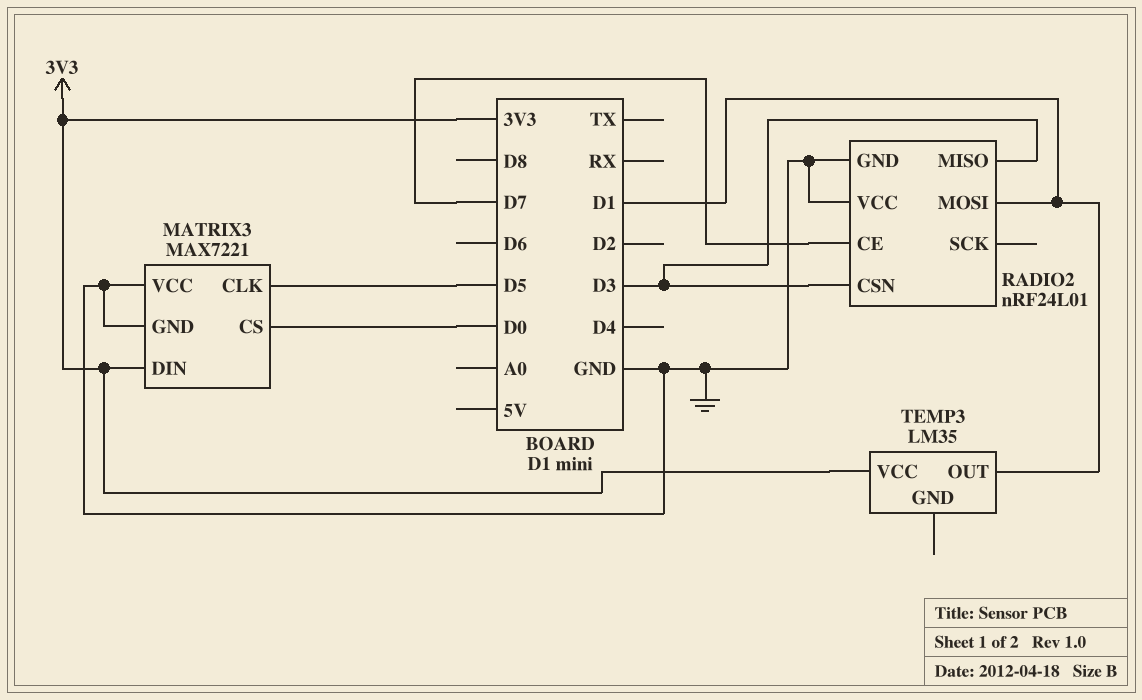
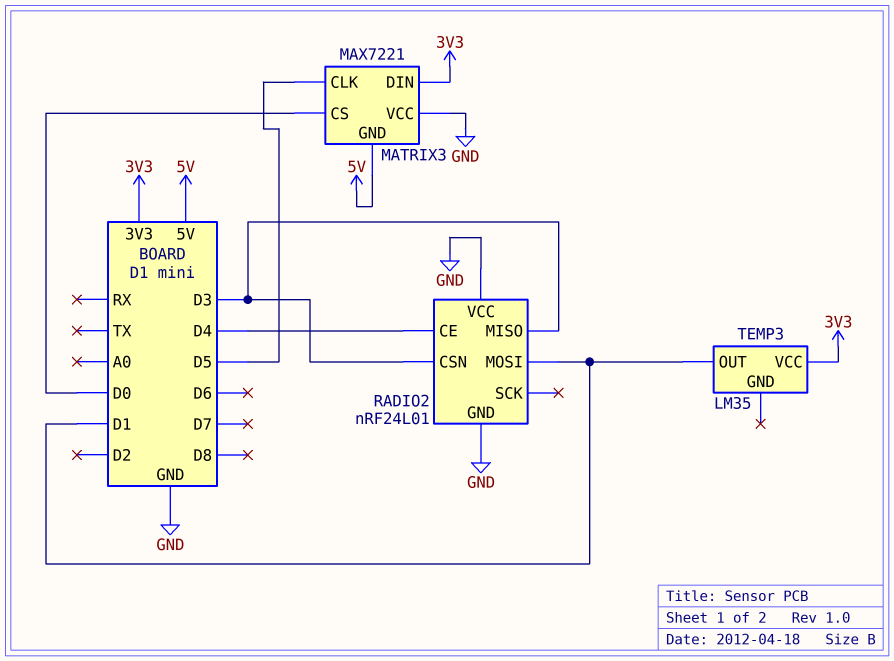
MATRIX3 pin GND: GND -> 5V
RADIO2 pin CE: D7 -> D4

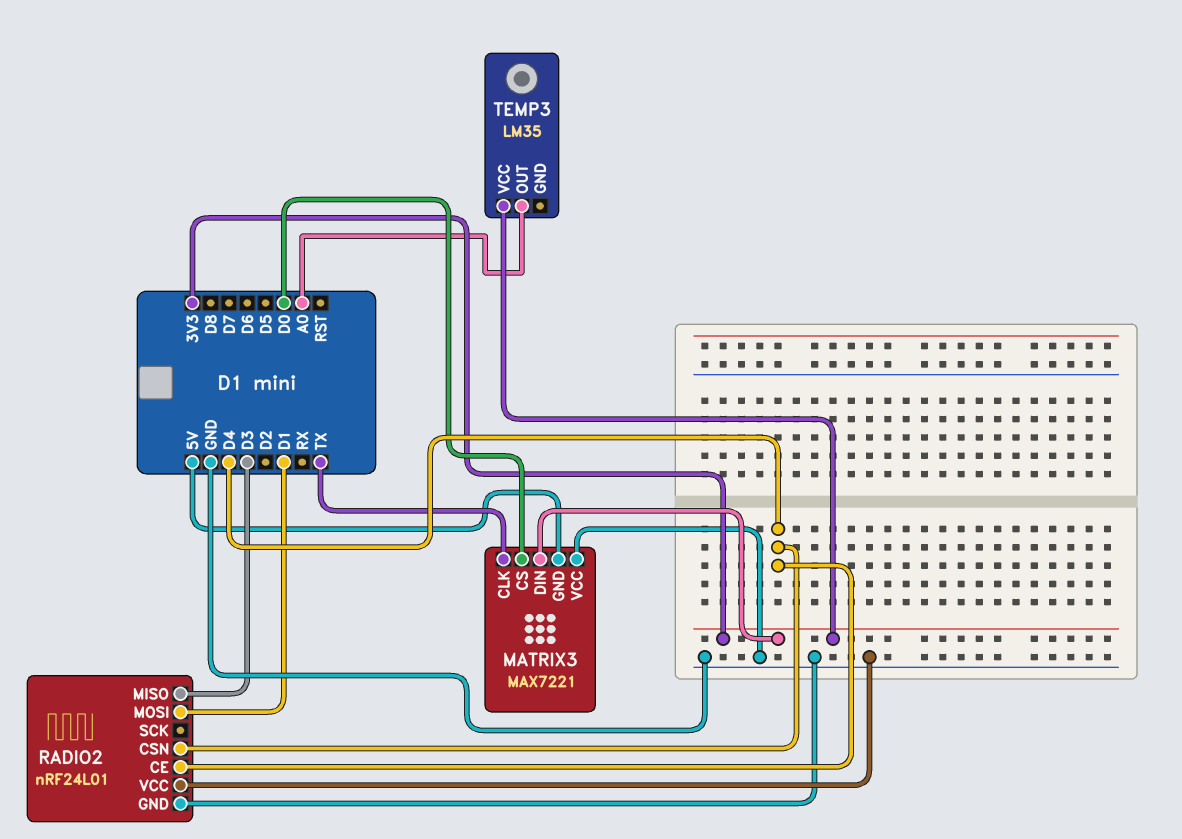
MATRIX3 pin CLK: D5 -> TX
RADIO2 pin CSN: D3 -> D4
TEMP3 pin OUT: D1 -> A0

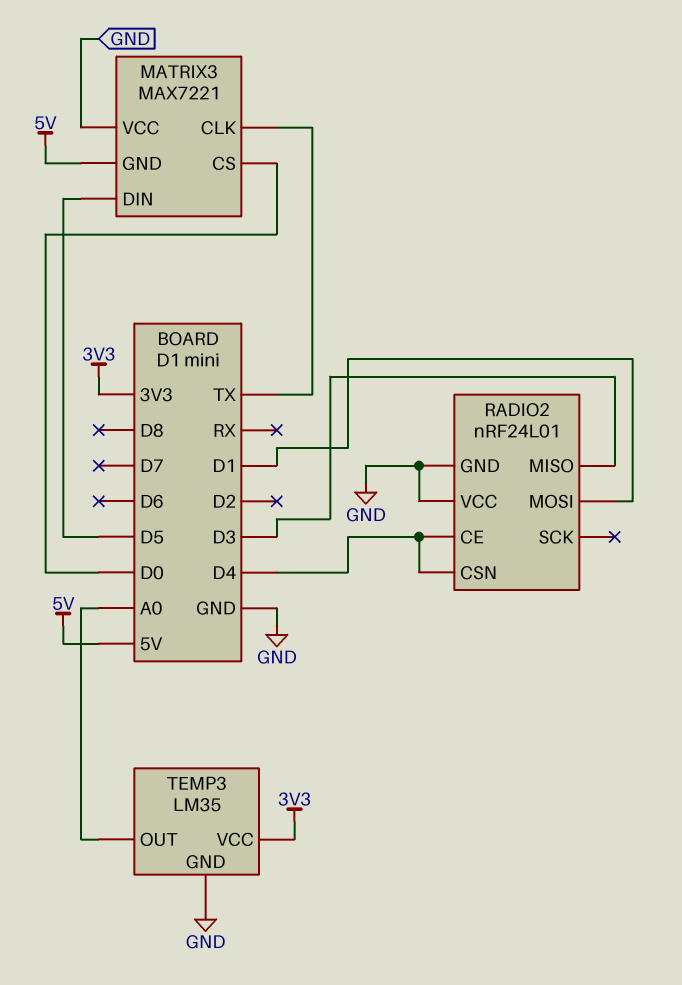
MATRIX3 pin DIN: 3V3 -> D5
TEMP3 pin GND: none -> GND

